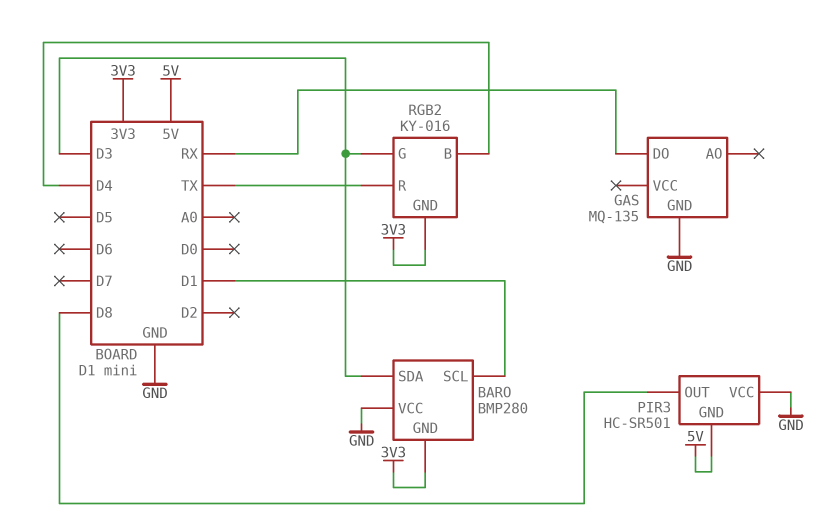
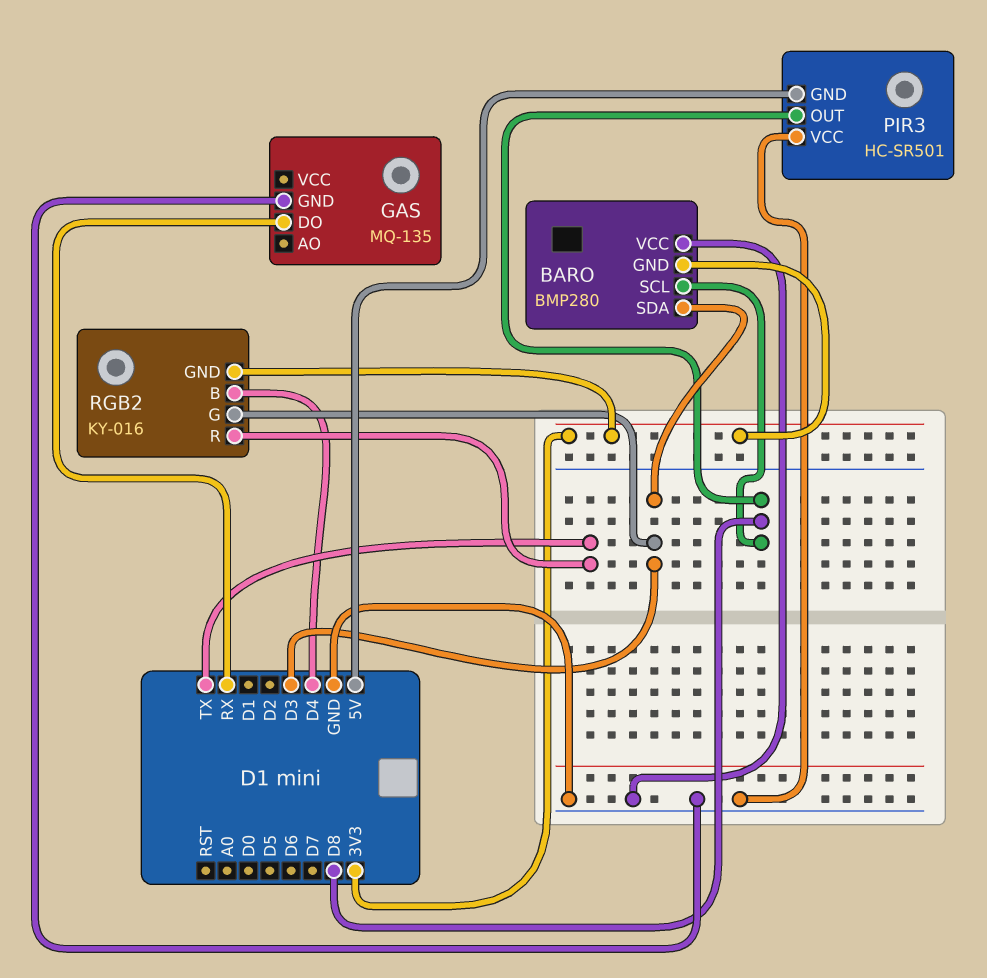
BARO pin SCL: D1 -> D8

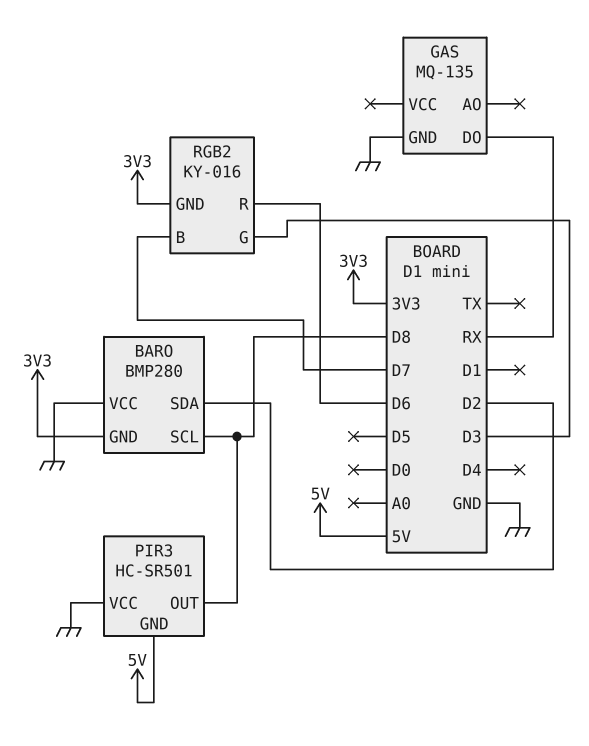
BARO pin SDA: D3 -> D2
RGB2 pin B: D4 -> D7
RGB2 pin R: TX -> D6

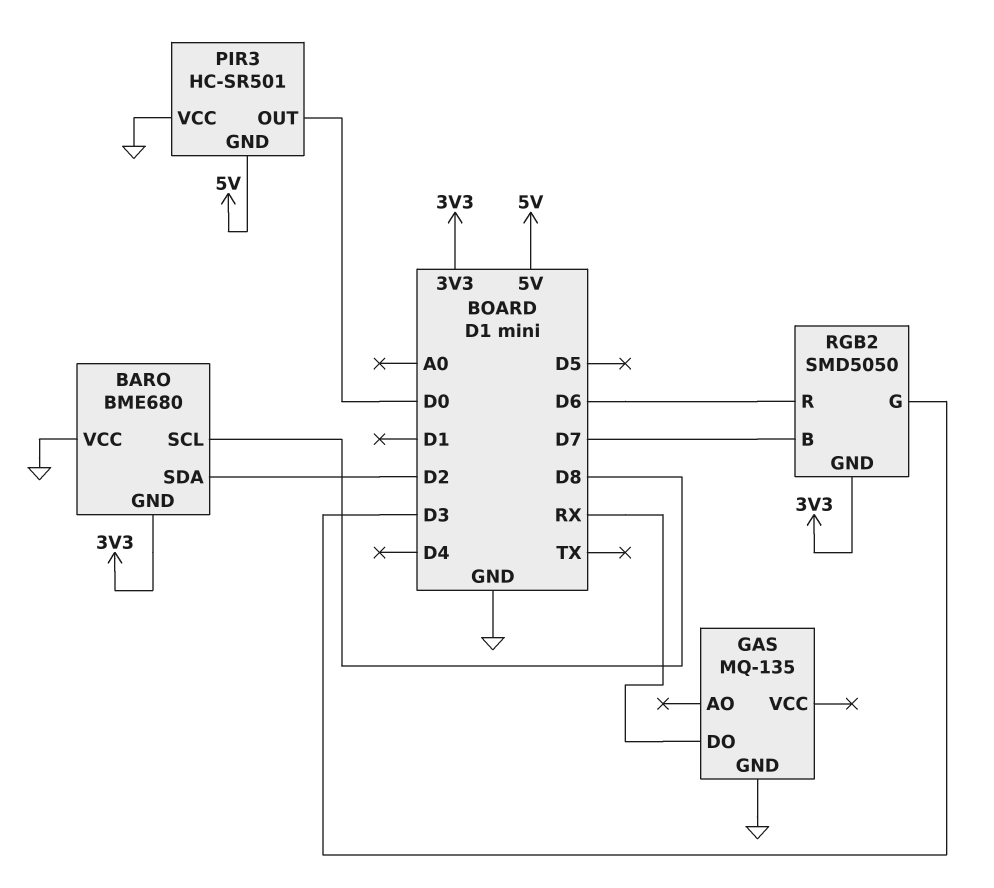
BARO: BMP280 -> BME680
PIR3 pin OUT: D8 -> D0
RGB2: KY-016 -> SMD5050

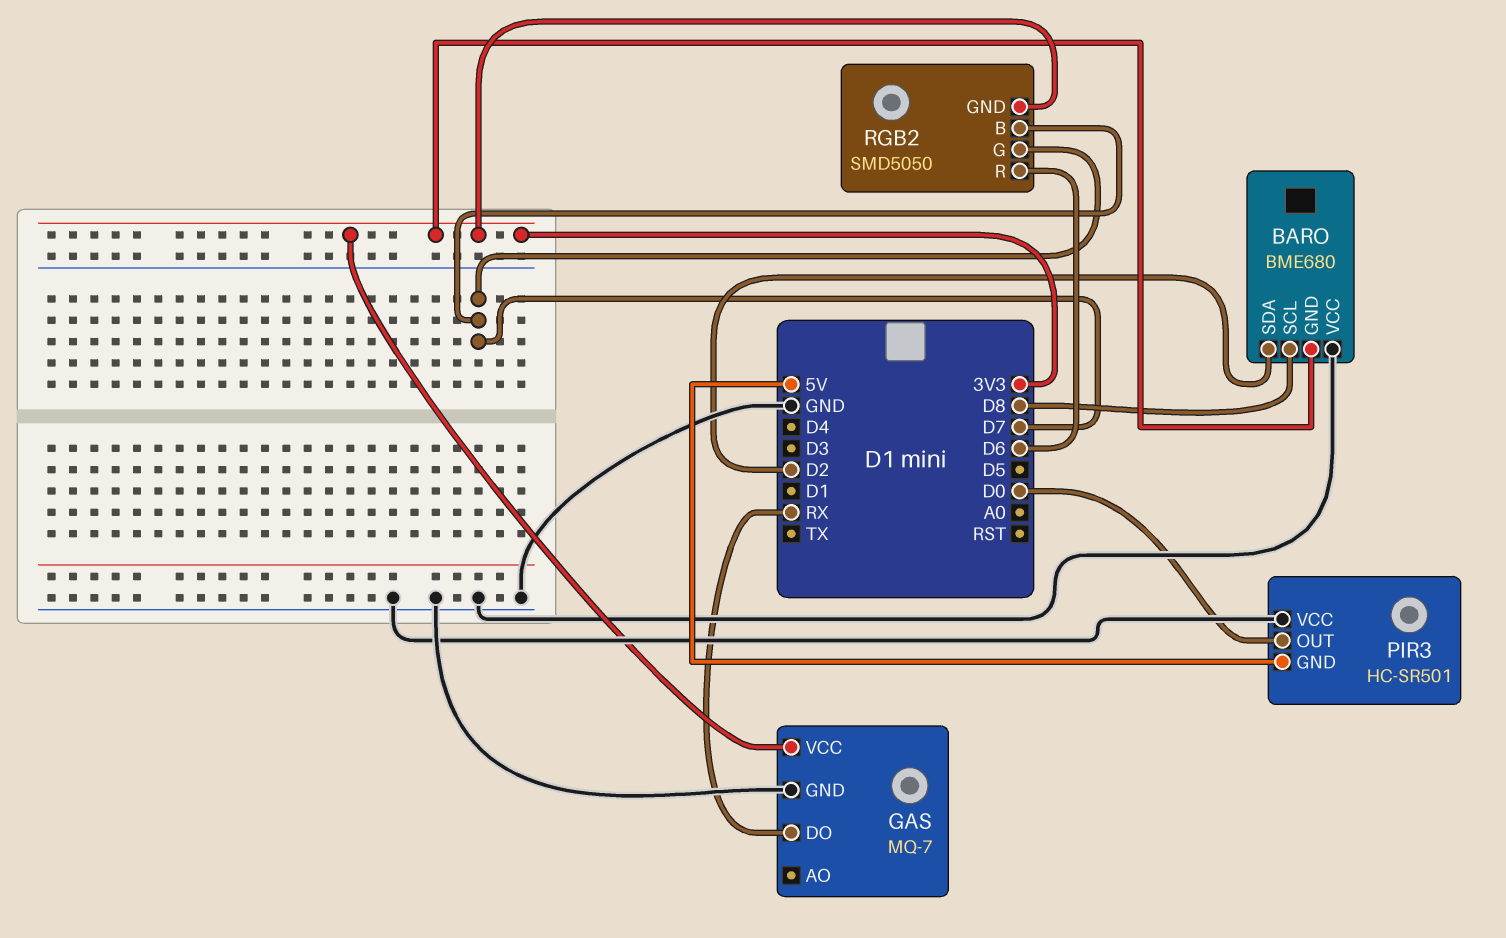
GAS: MQ-135 -> MQ-7
GAS pin VCC: none -> 3V3
RGB2 pin G: D3 -> D7

